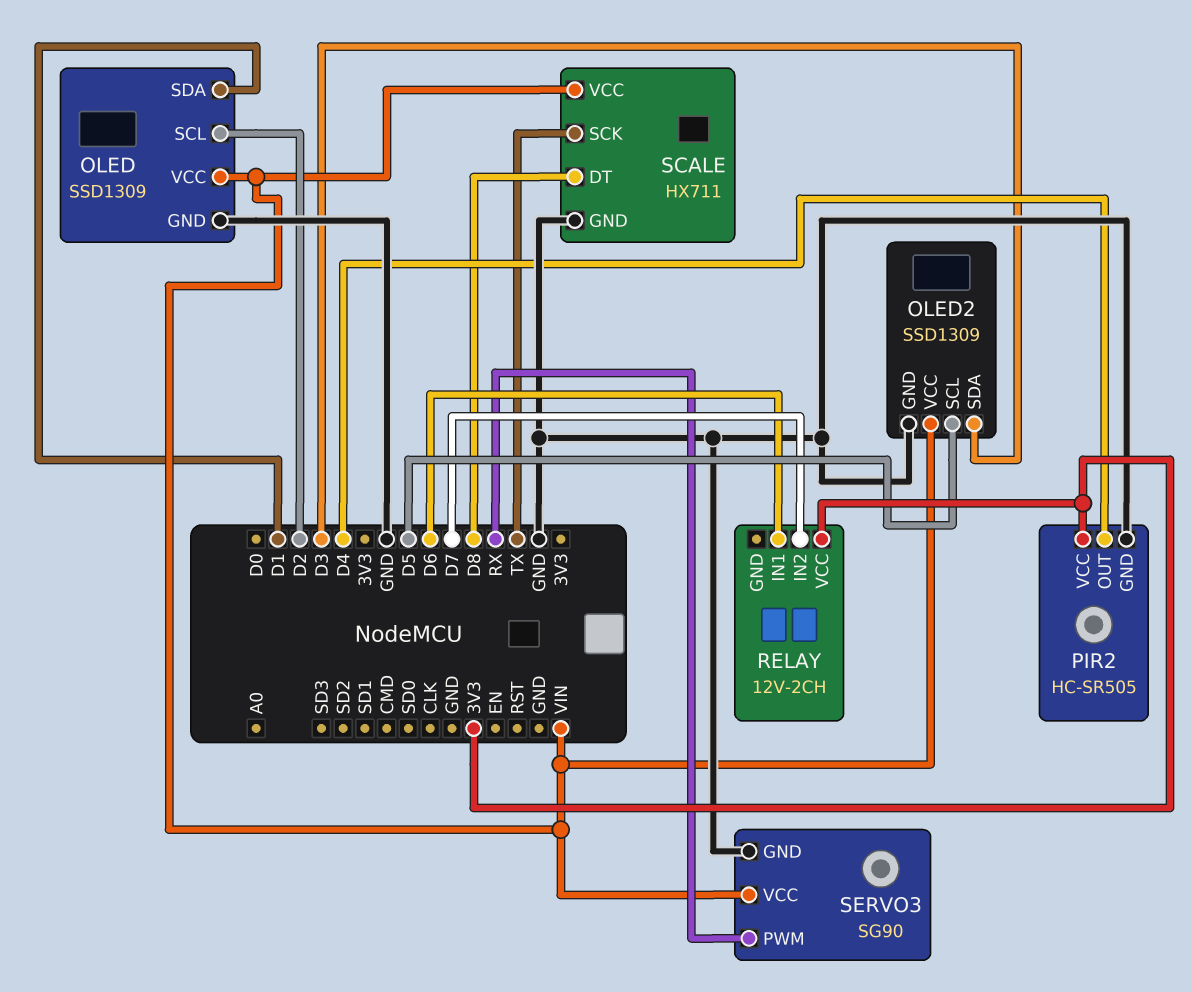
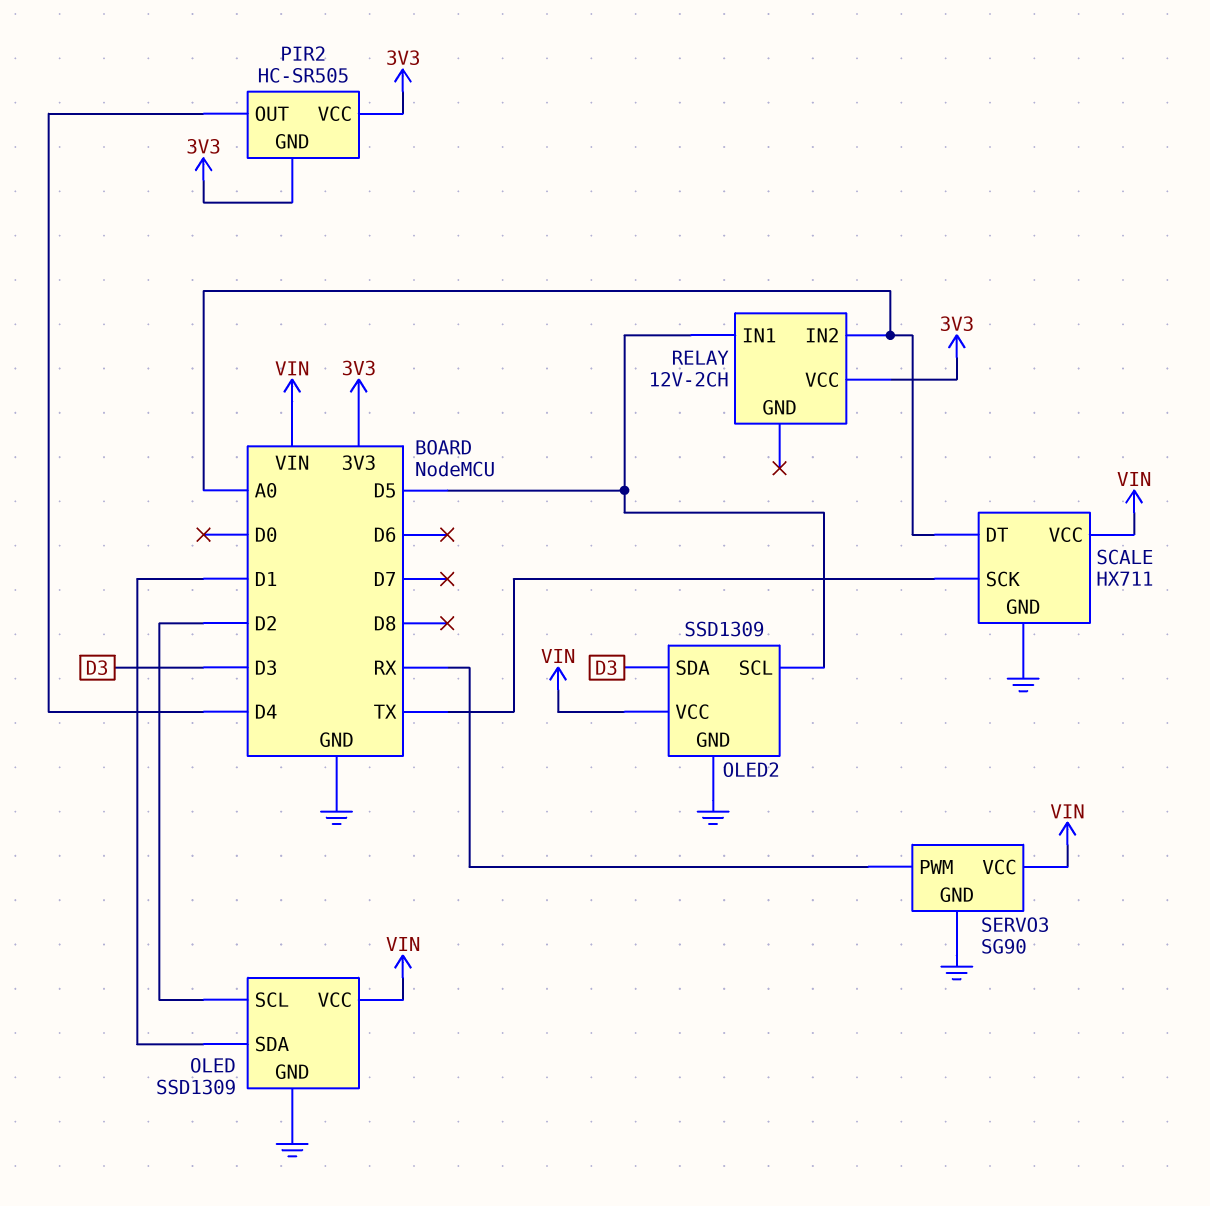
PIR2 pin GND: GND -> 3V3
RELAY pin IN1: D6 -> D5
RELAY pin IN2: D7 -> A0
SCALE pin DT: D8 -> A0

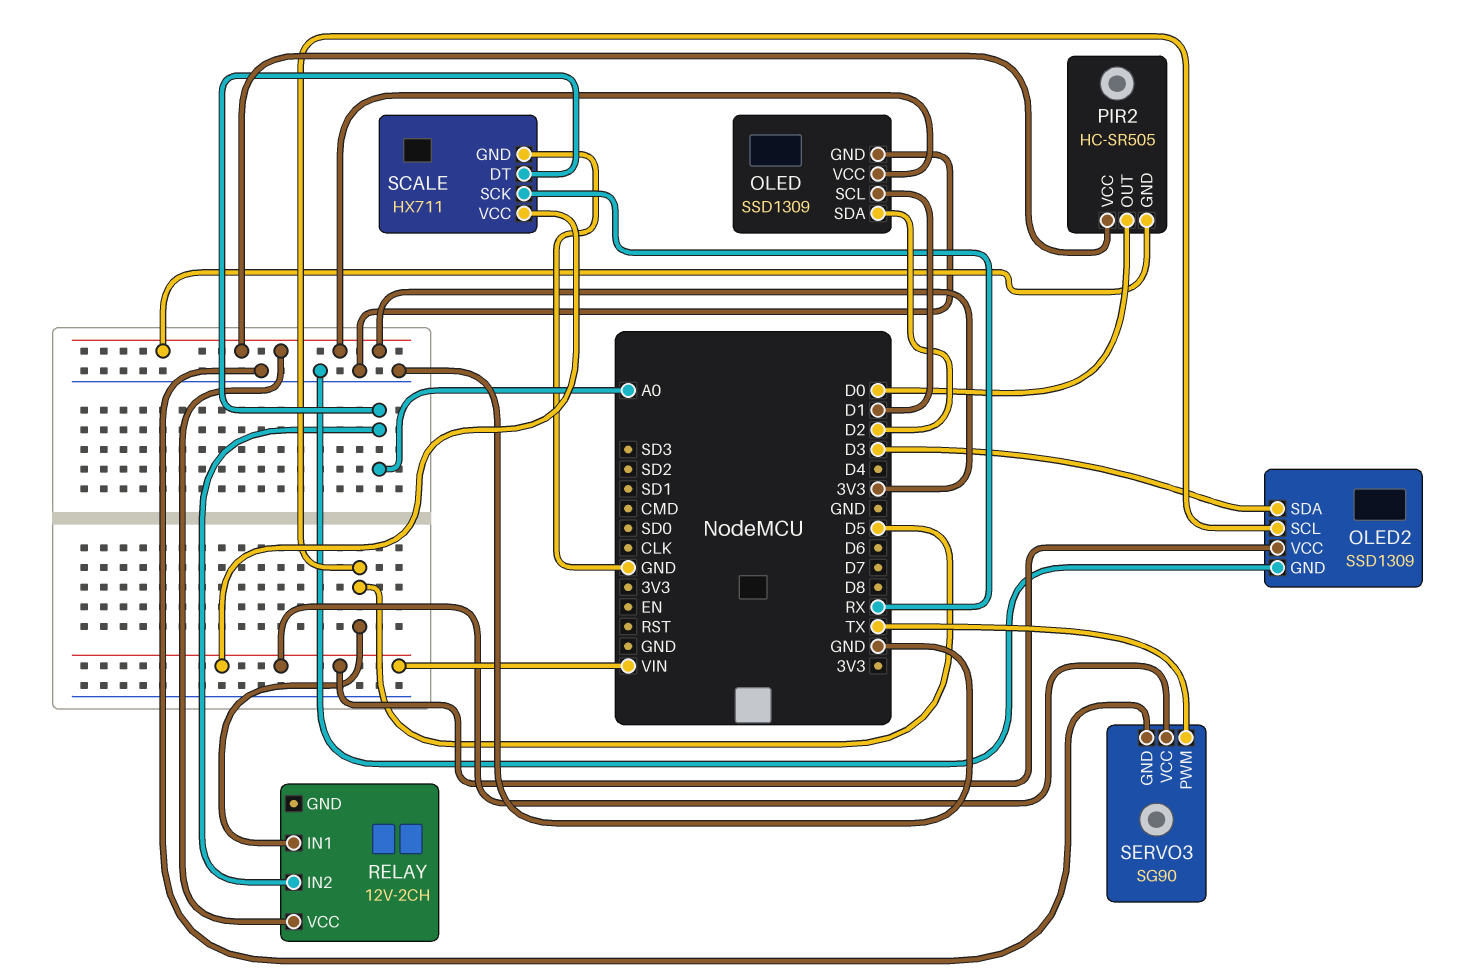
OLED pin SCL: D2 -> D1
OLED pin SDA: D1 -> D2
OLED pin VCC: VIN -> 3V3
PIR2 pin OUT: D4 -> D0
SCALE pin SCK: TX -> RX
SERVO3 pin PWM: RX -> TX

